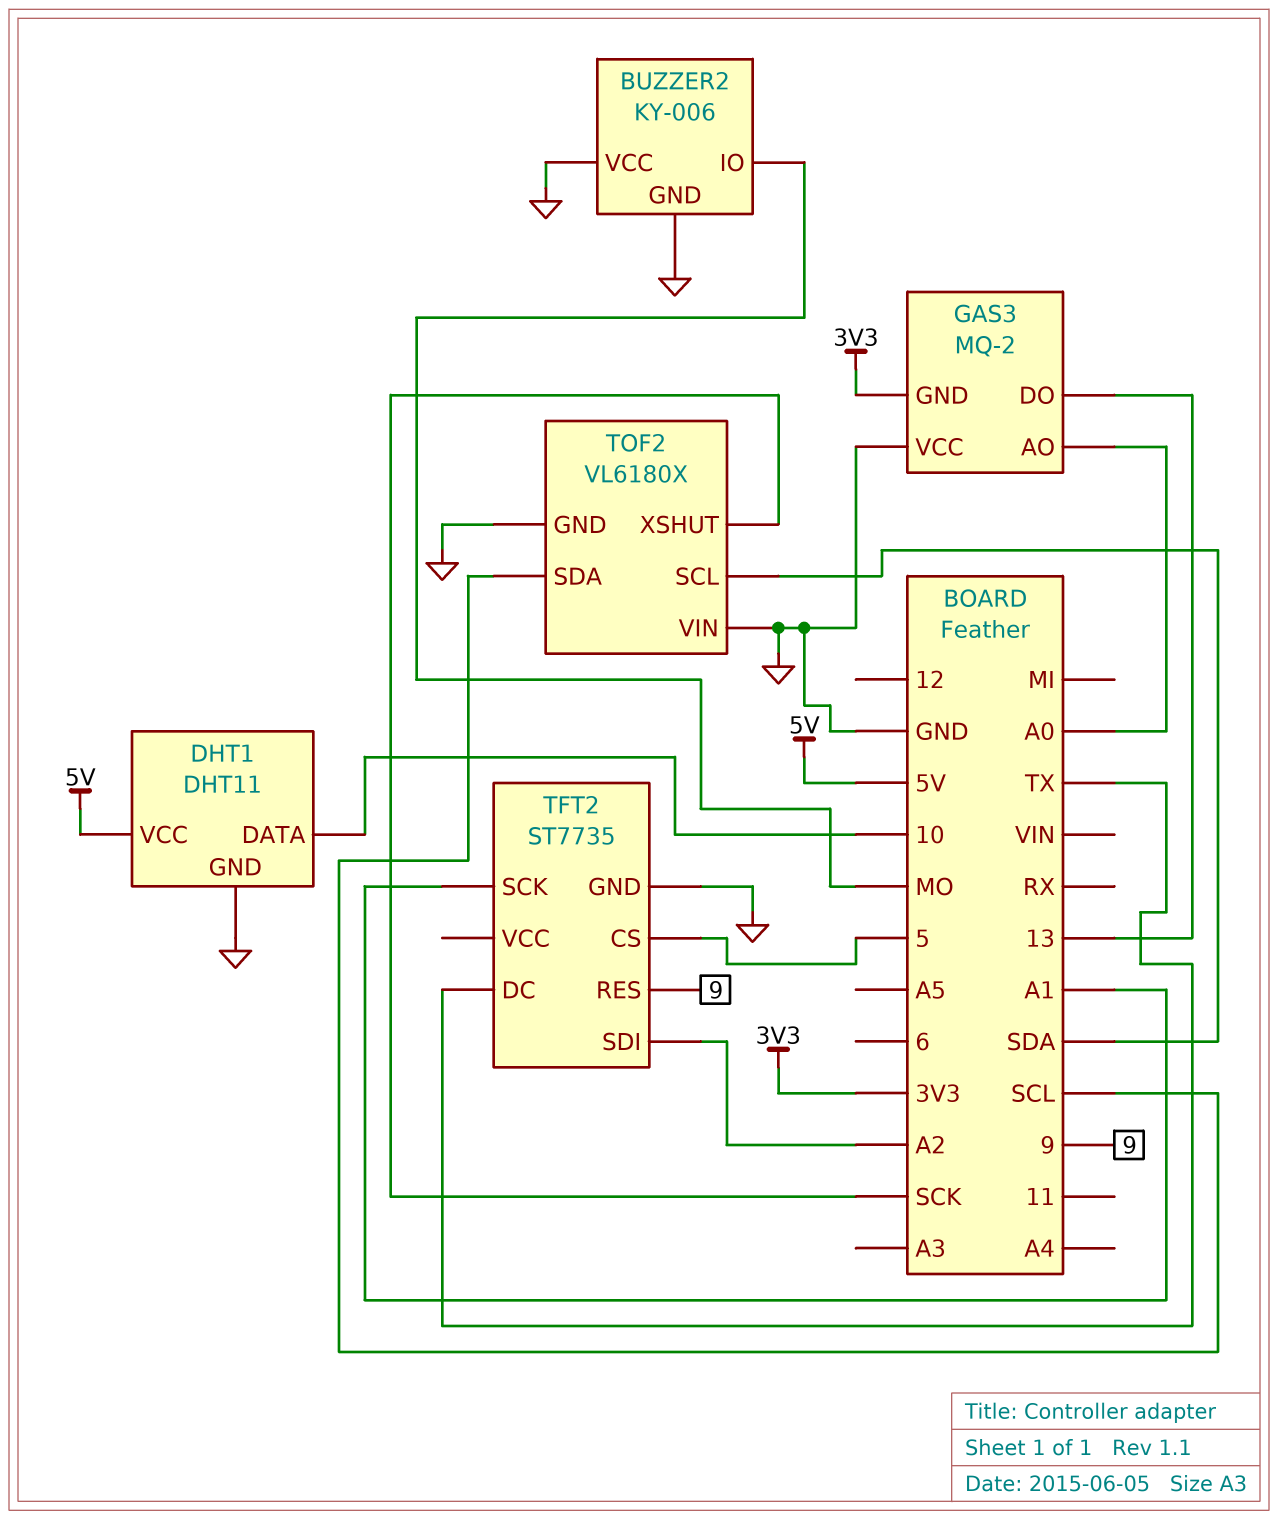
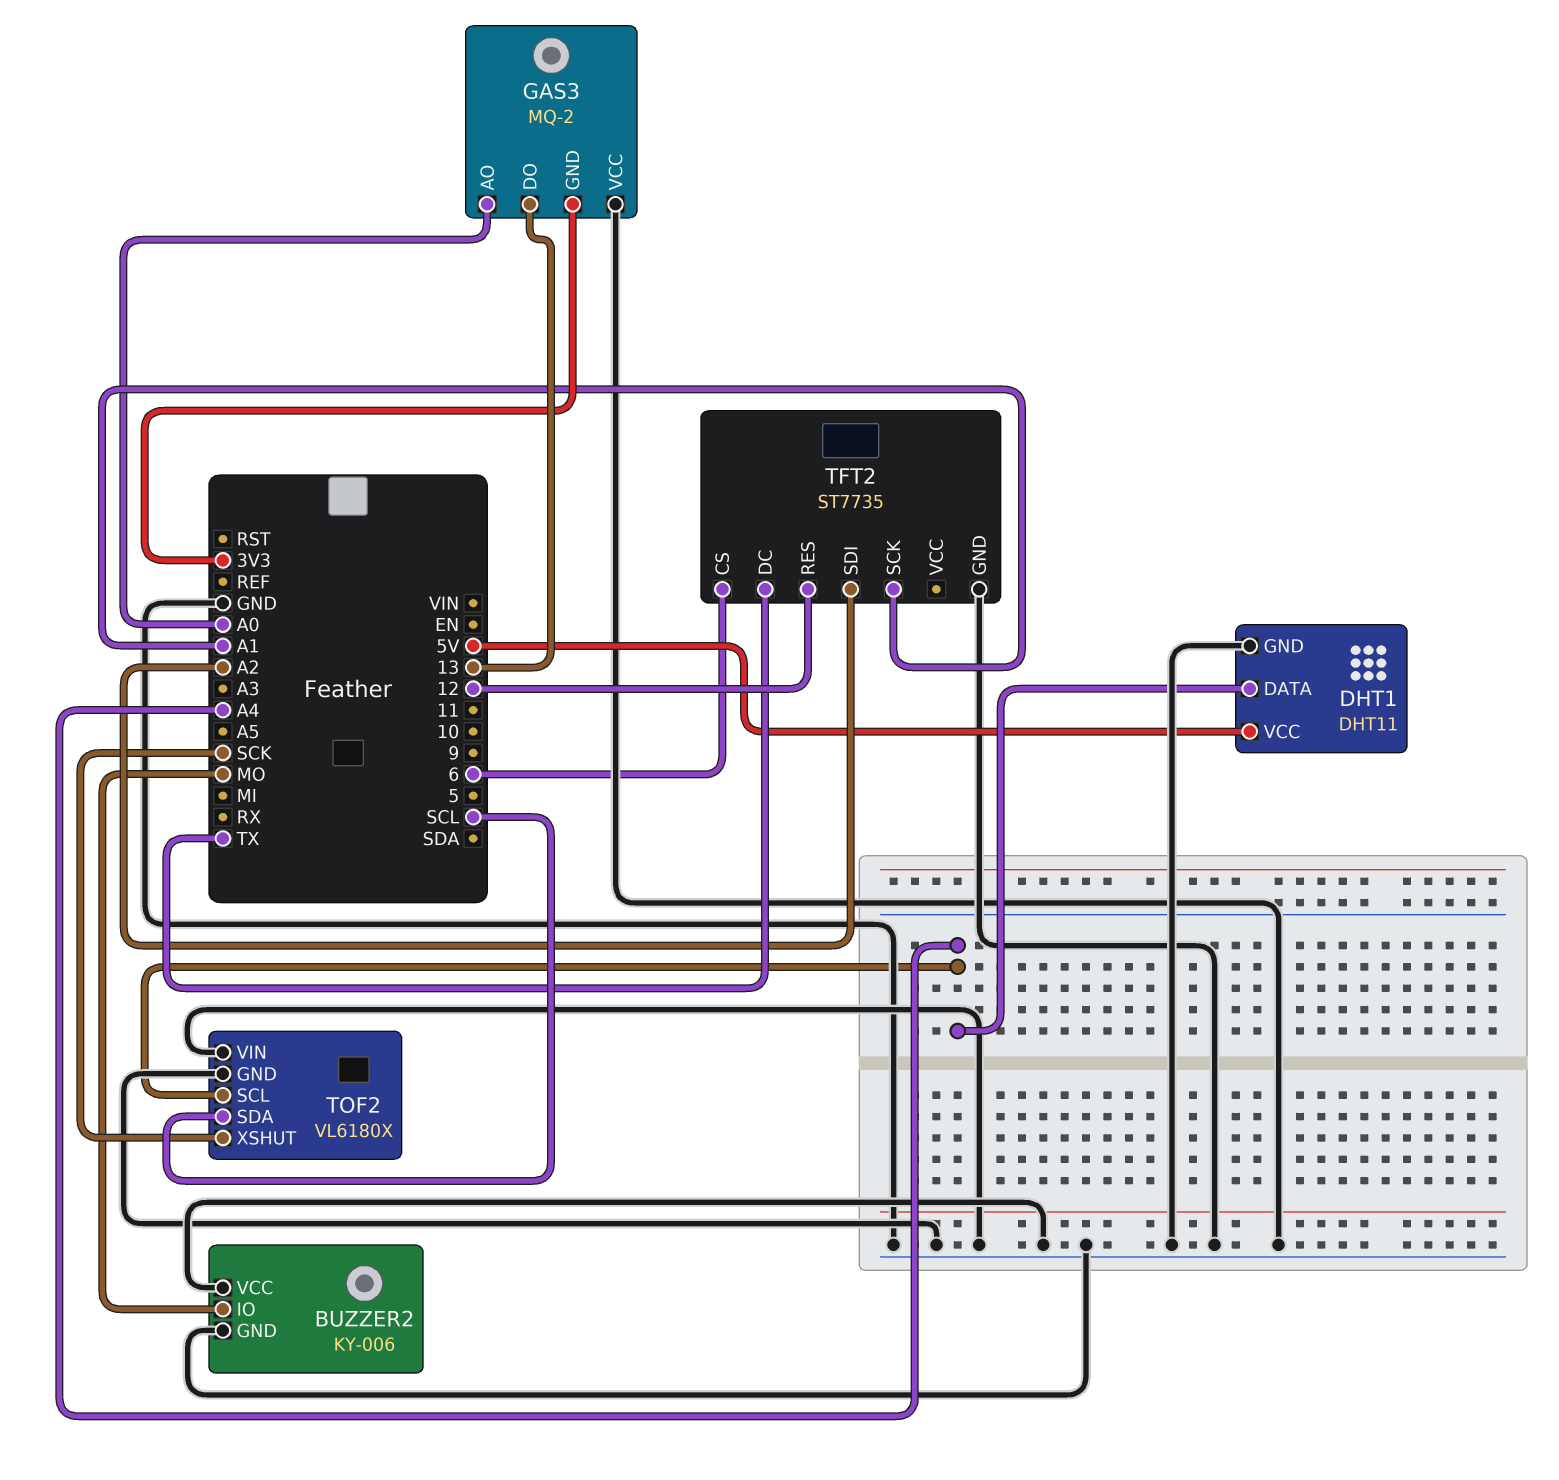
DHT1 pin DATA: 10 -> A4
TFT2 pin CS: 5 -> 6
TFT2 pin RES: 9 -> 12
TOF2 pin SCL: SDA -> A4

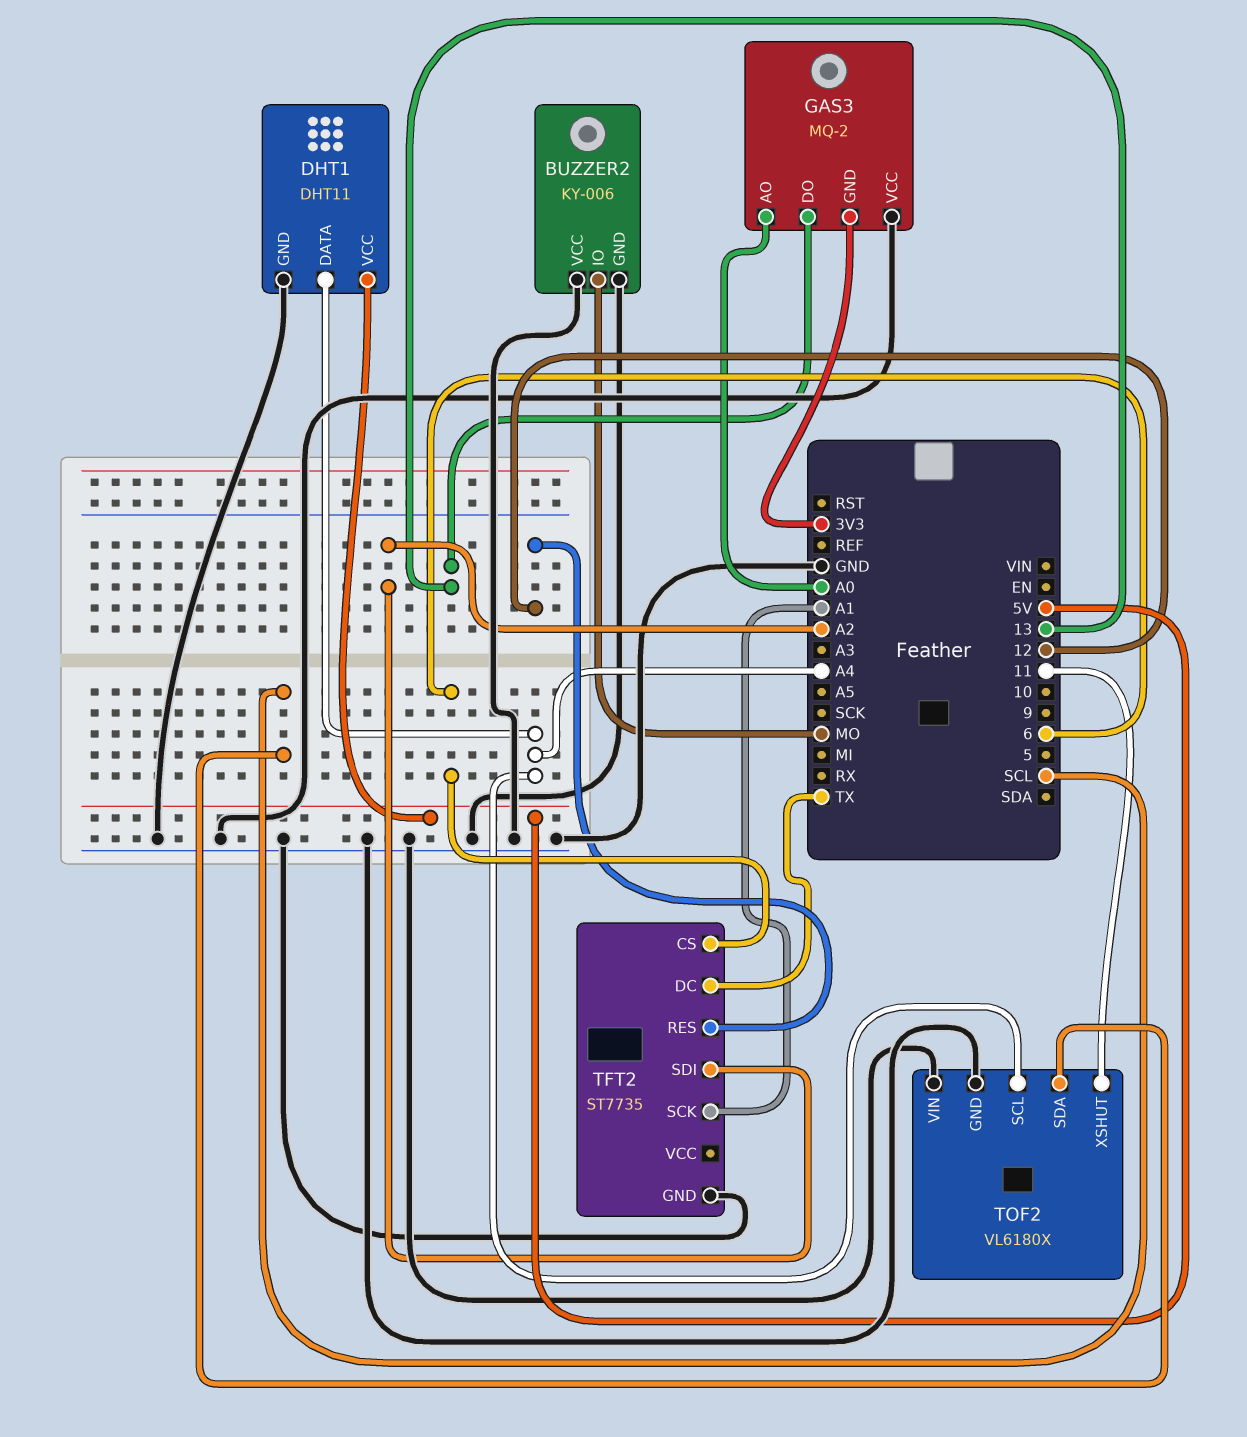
TOF2 pin XSHUT: SCK -> 11

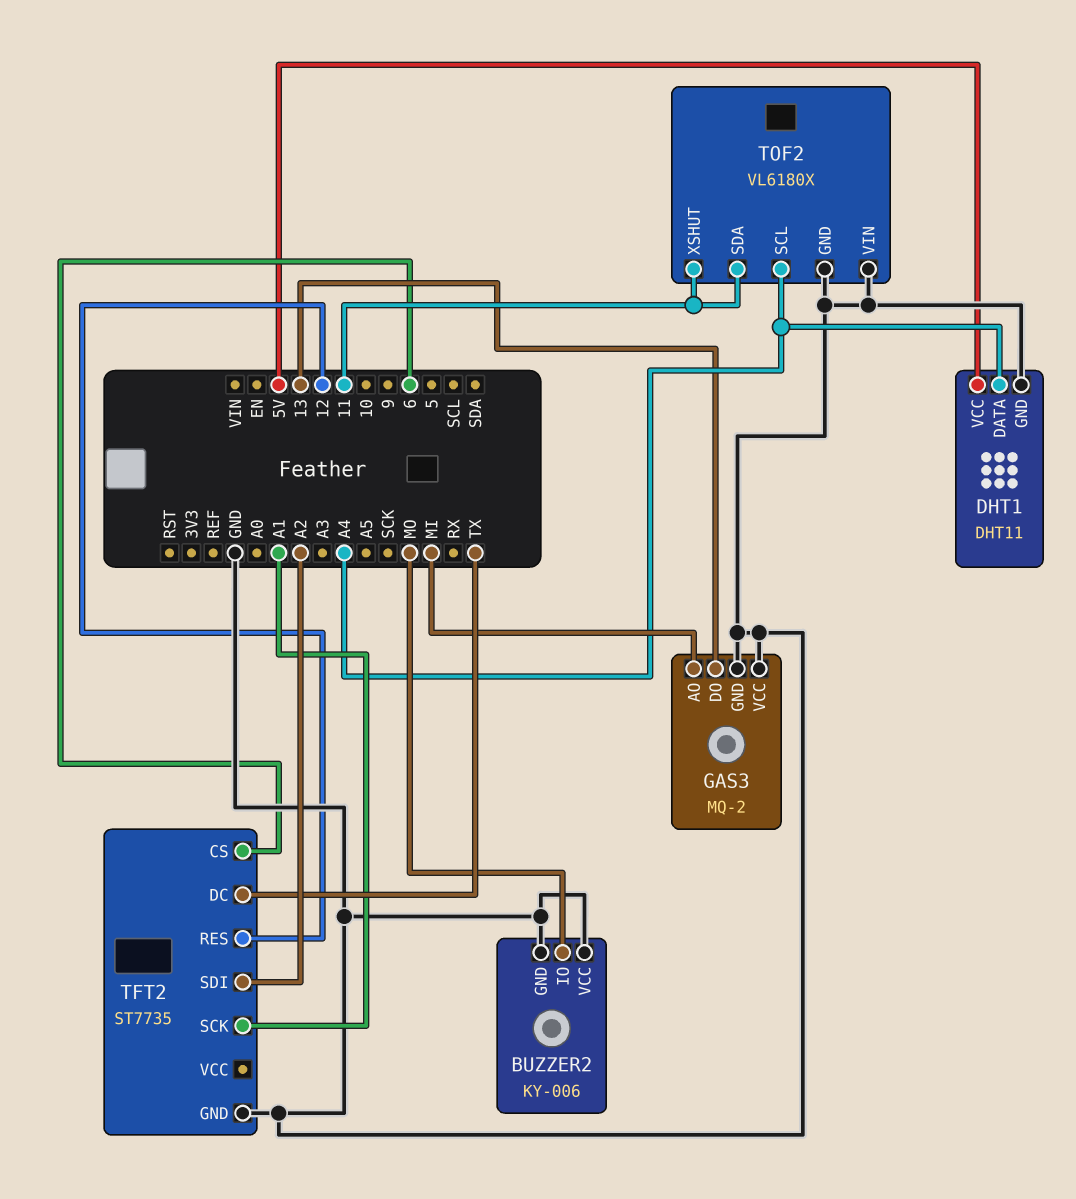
GAS3 pin AO: A0 -> MI
GAS3 pin GND: 3V3 -> GND
TOF2 pin SDA: SCL -> 11

